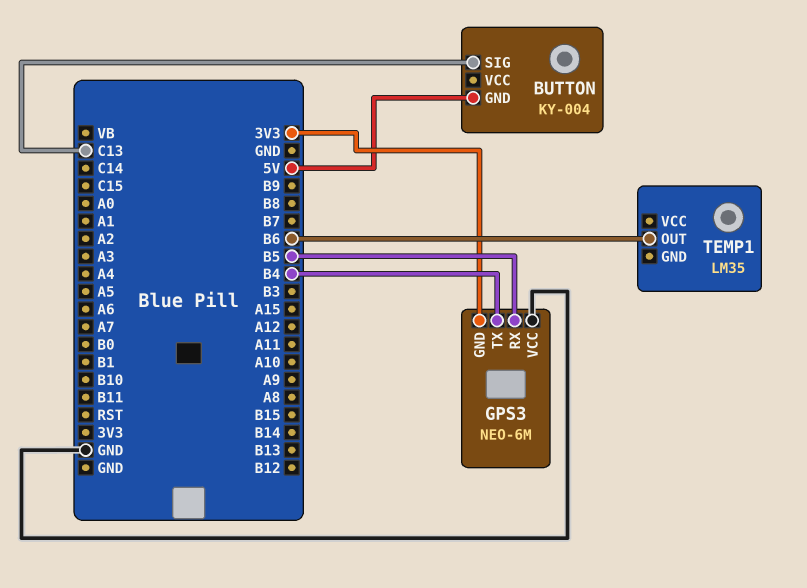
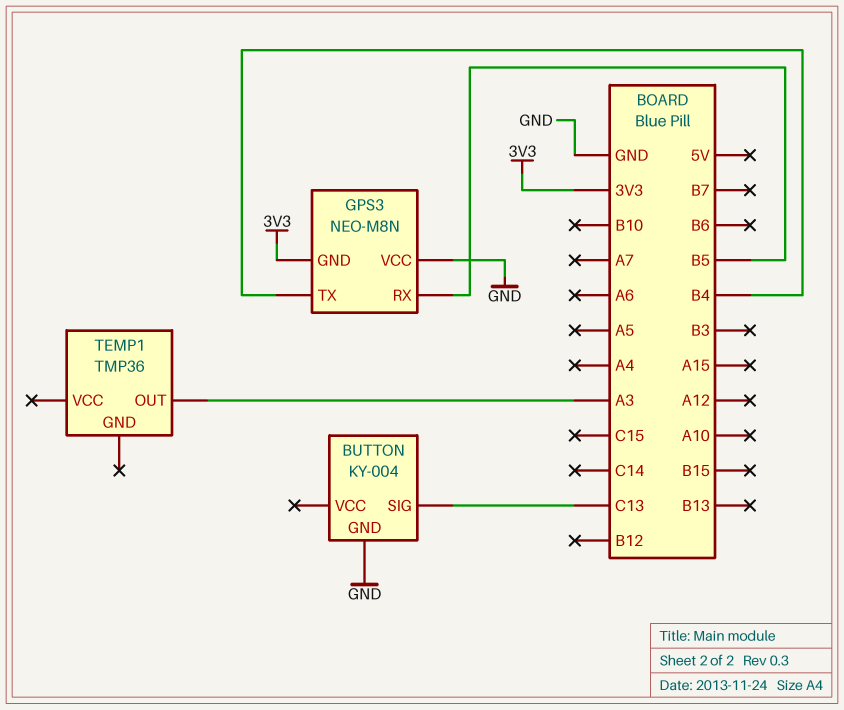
BUTTON pin GND: 5V -> GND
GPS3: NEO-6M -> NEO-M8N
TEMP1: LM35 -> TMP36
TEMP1 pin OUT: B6 -> A3

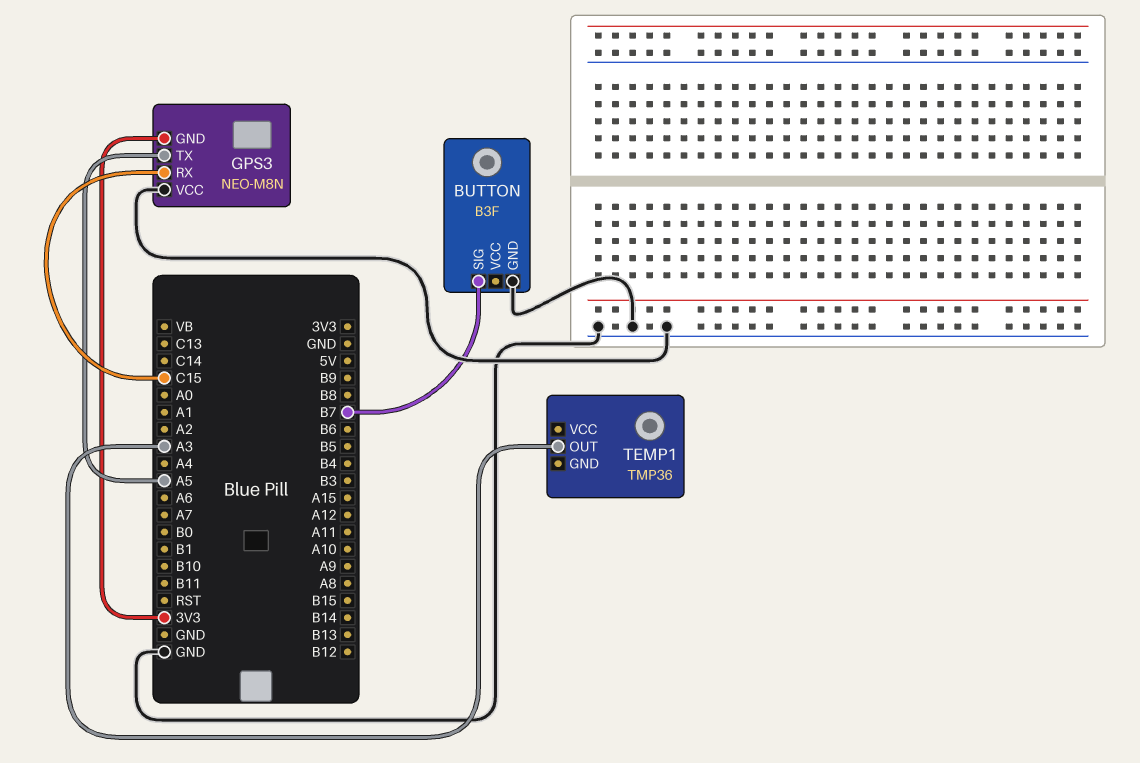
BUTTON: KY-004 -> B3F
BUTTON pin SIG: C13 -> B7
GPS3 pin RX: B5 -> C15
GPS3 pin TX: B4 -> A5

